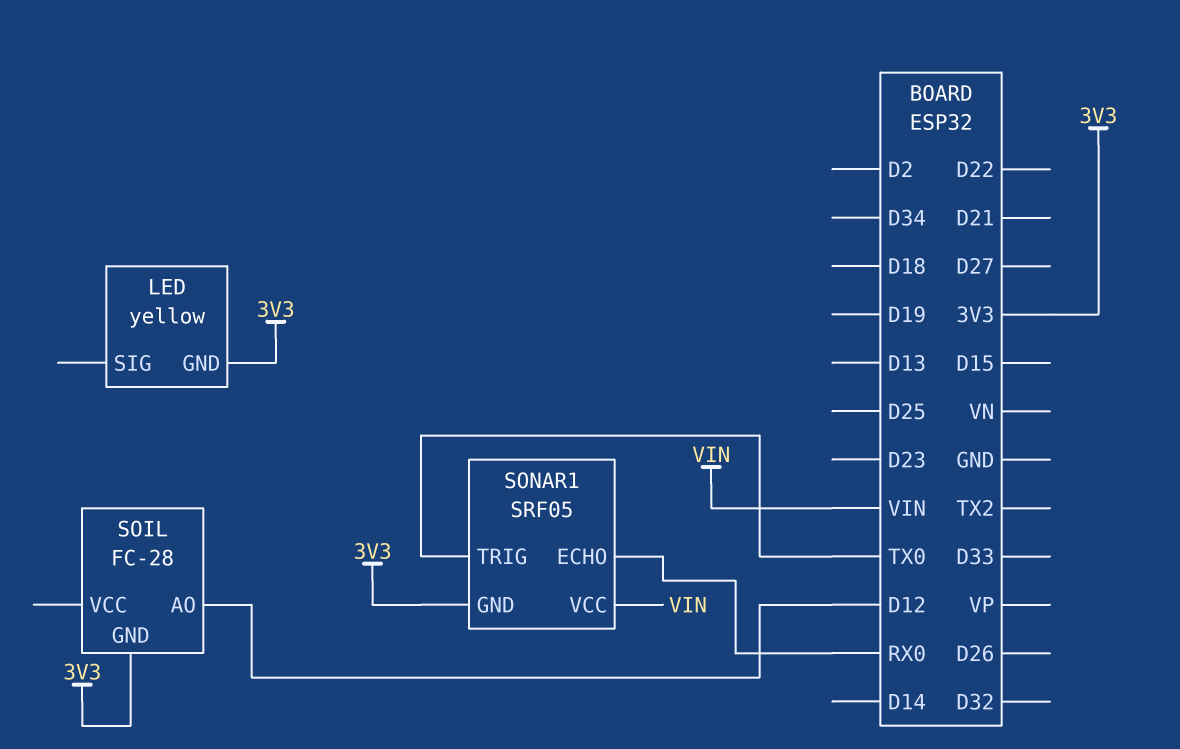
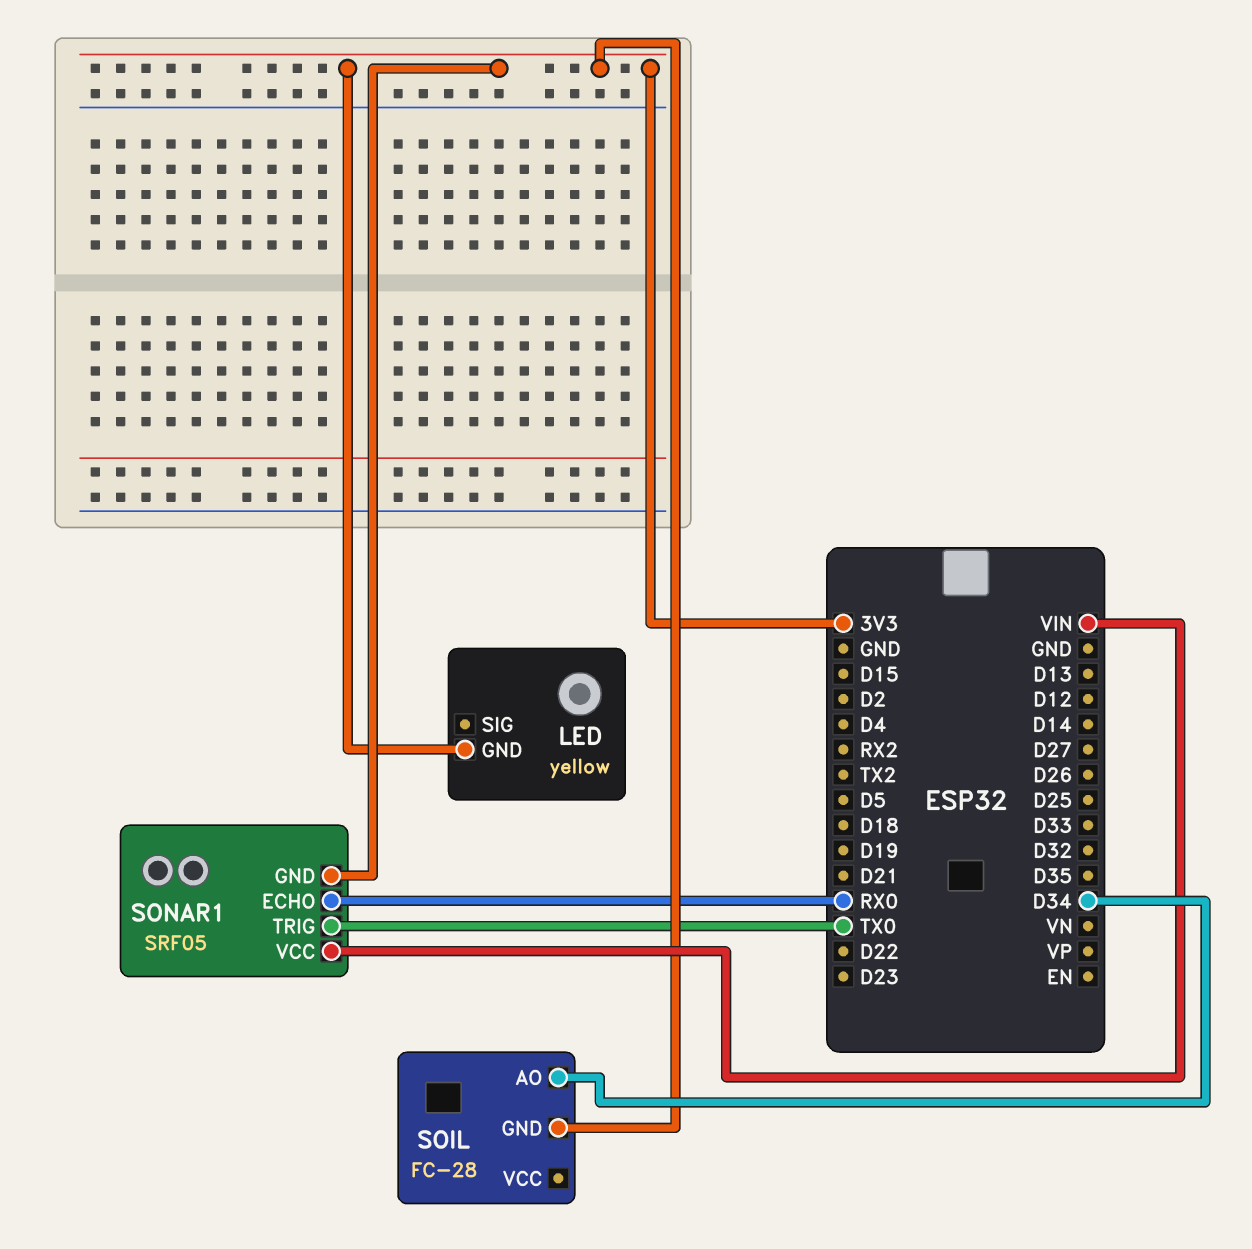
SOIL pin AO: D12 -> D34

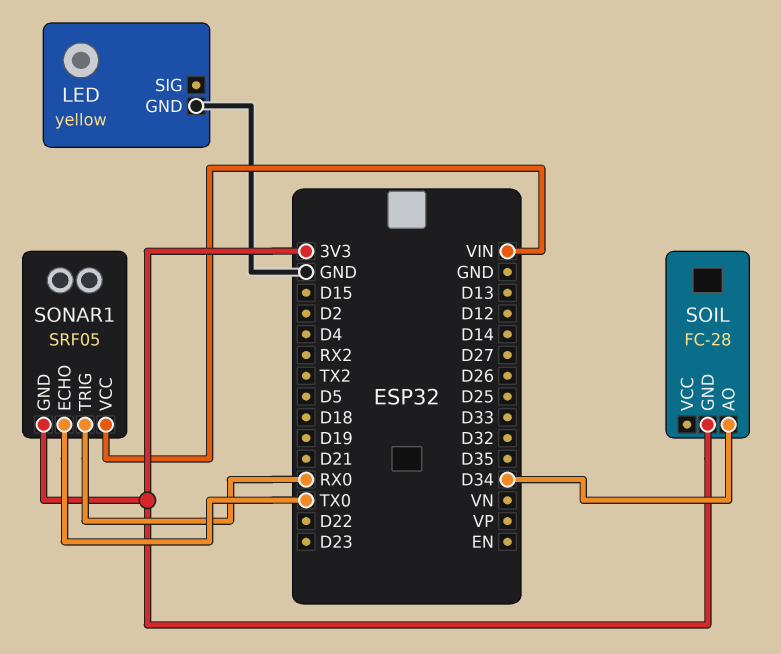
LED pin GND: 3V3 -> GND
SONAR1 pin ECHO: RX0 -> TX0
SONAR1 pin TRIG: TX0 -> RX0

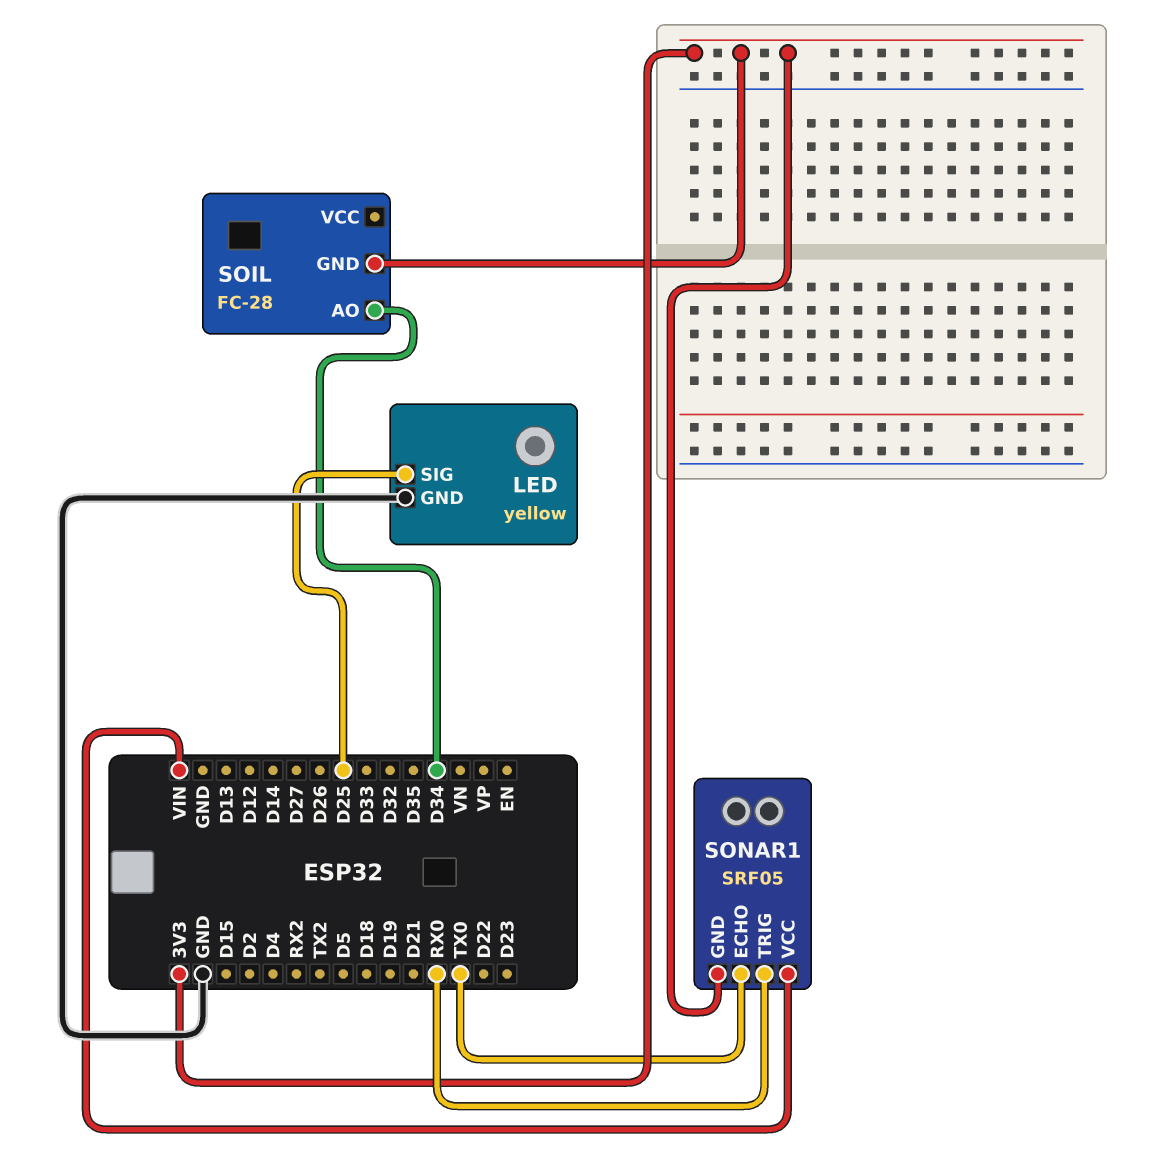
LED pin SIG: none -> D25

